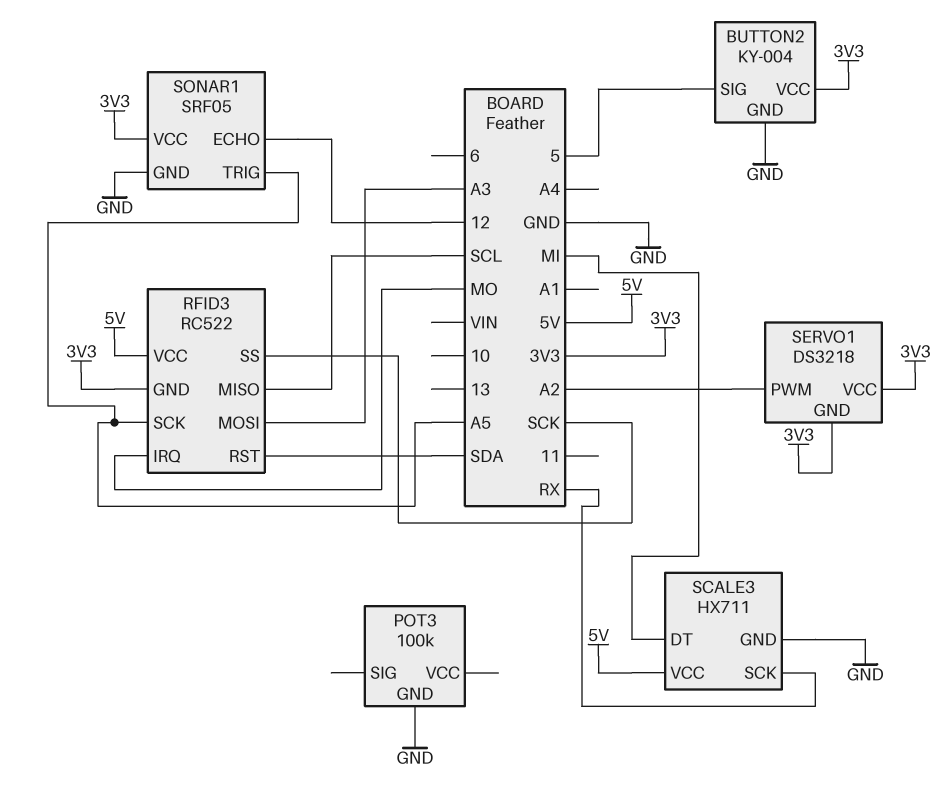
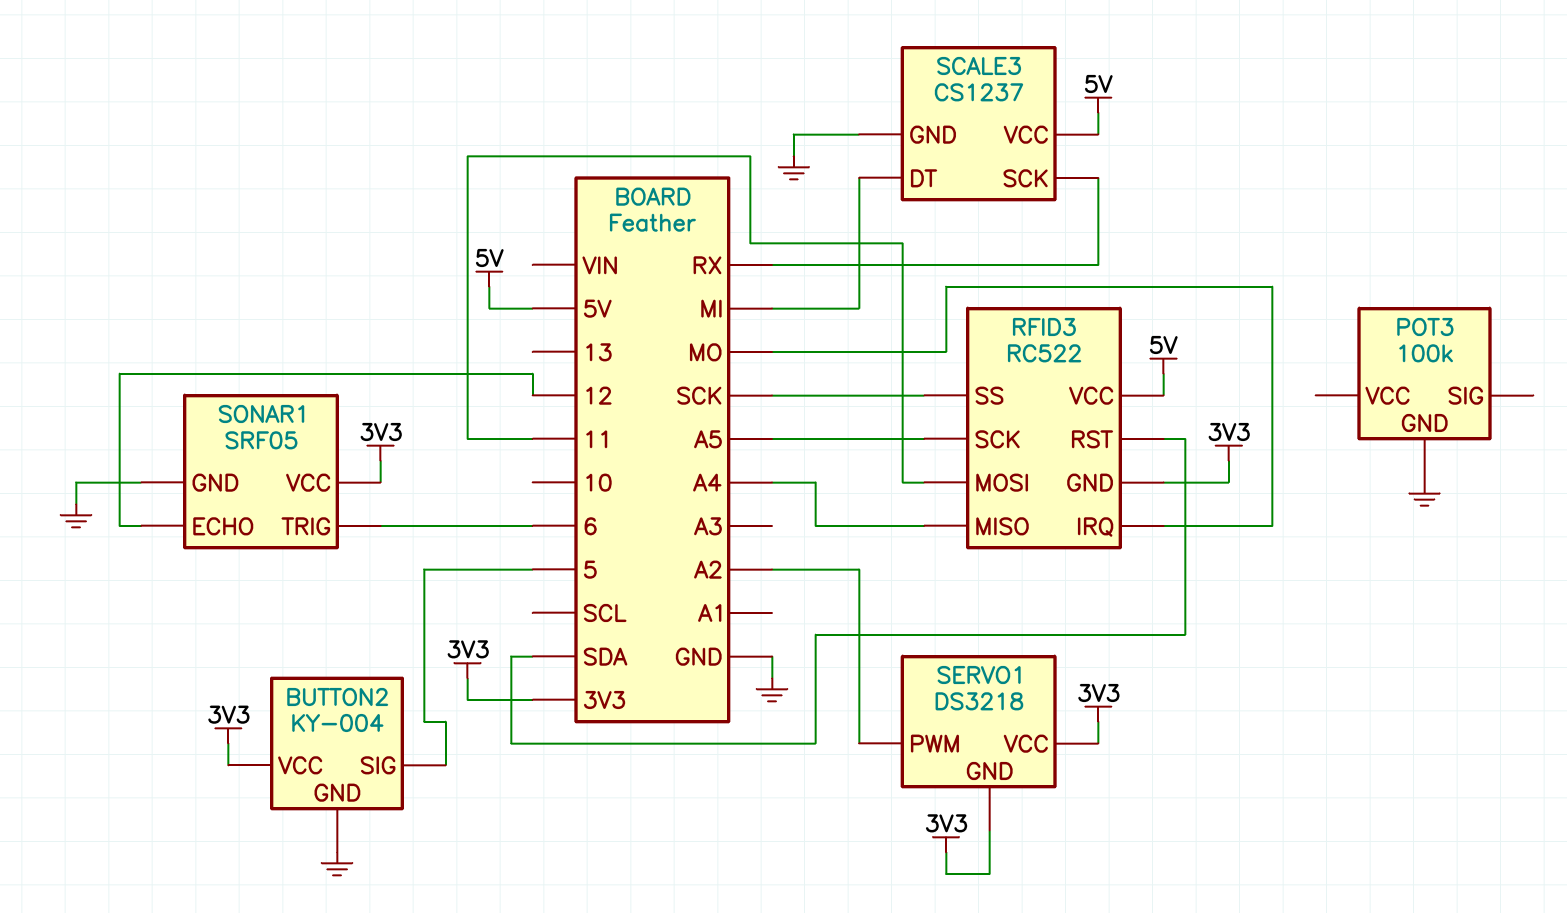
RFID3 pin MISO: SCL -> A4
RFID3 pin MOSI: A3 -> 11
SCALE3: HX711 -> CS1237
SONAR1 pin TRIG: A5 -> 6

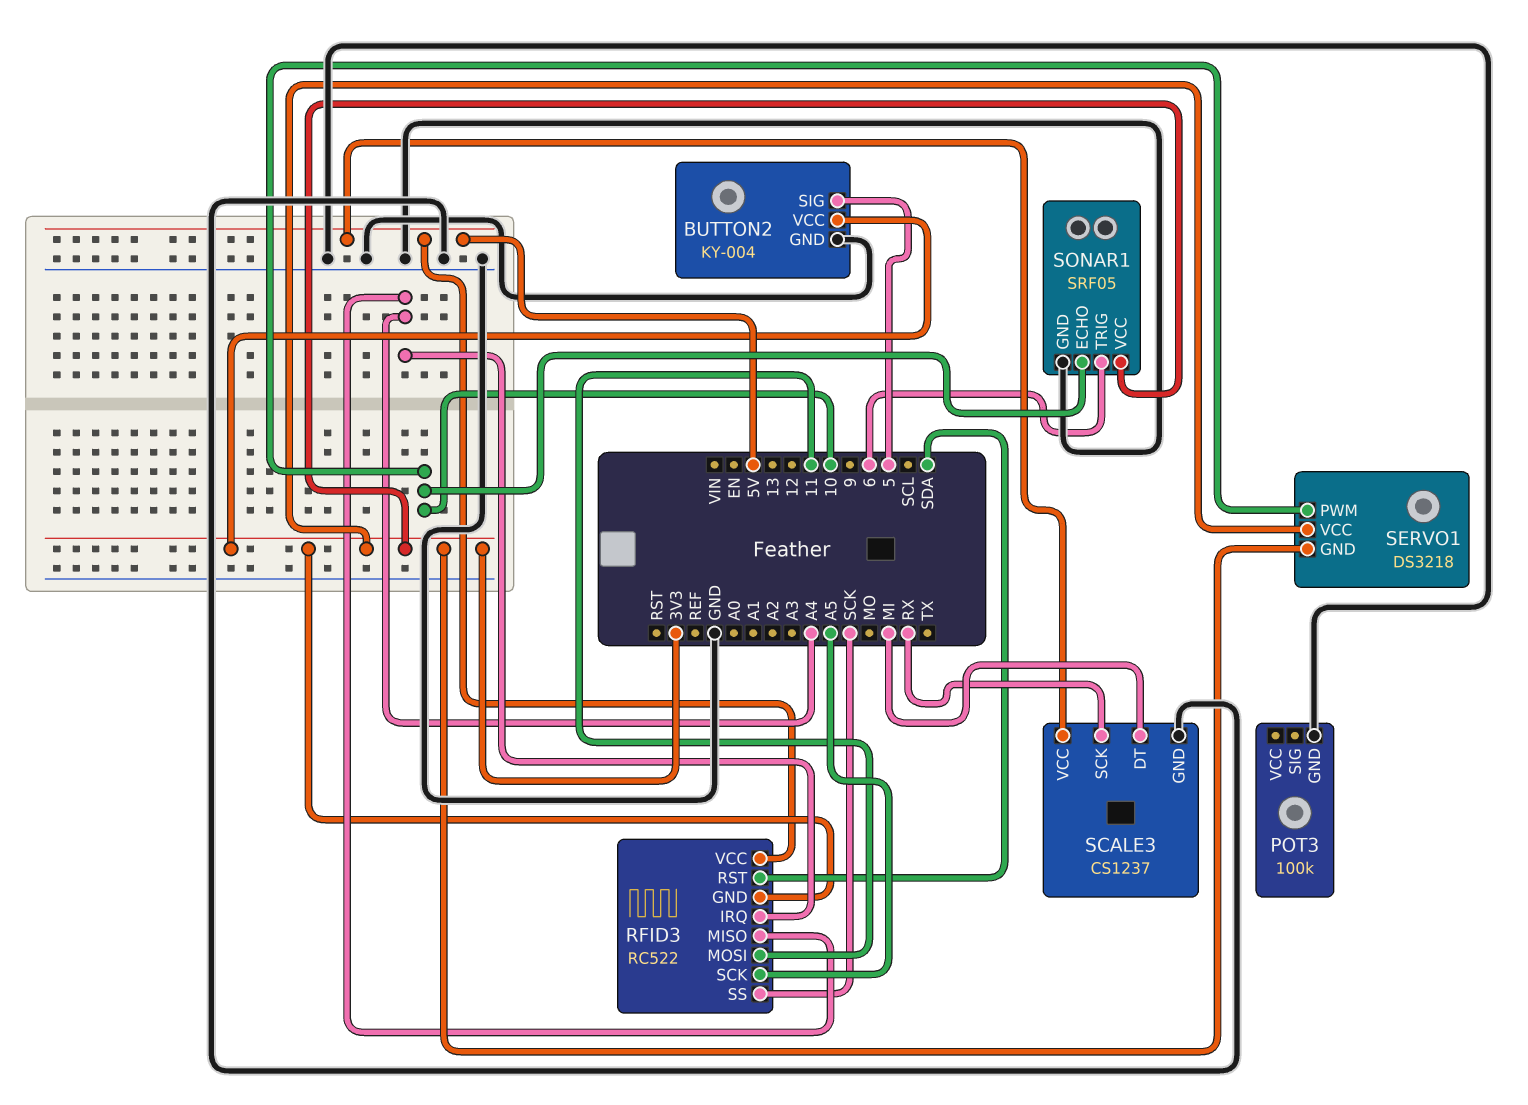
RFID3 pin IRQ: MO -> A4
SERVO1 pin PWM: A2 -> 10
SONAR1 pin ECHO: 12 -> 10

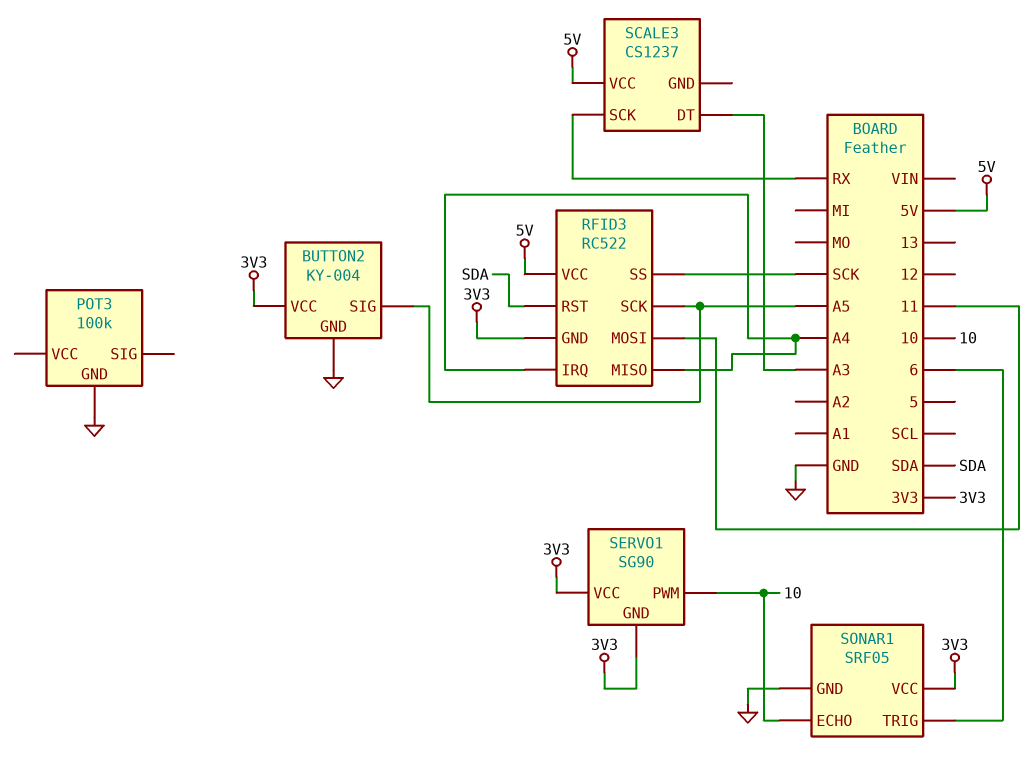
BUTTON2 pin SIG: 5 -> A5
SCALE3 pin DT: MI -> A3
SCALE3 pin GND: GND -> none
SERVO1: DS3218 -> SG90

